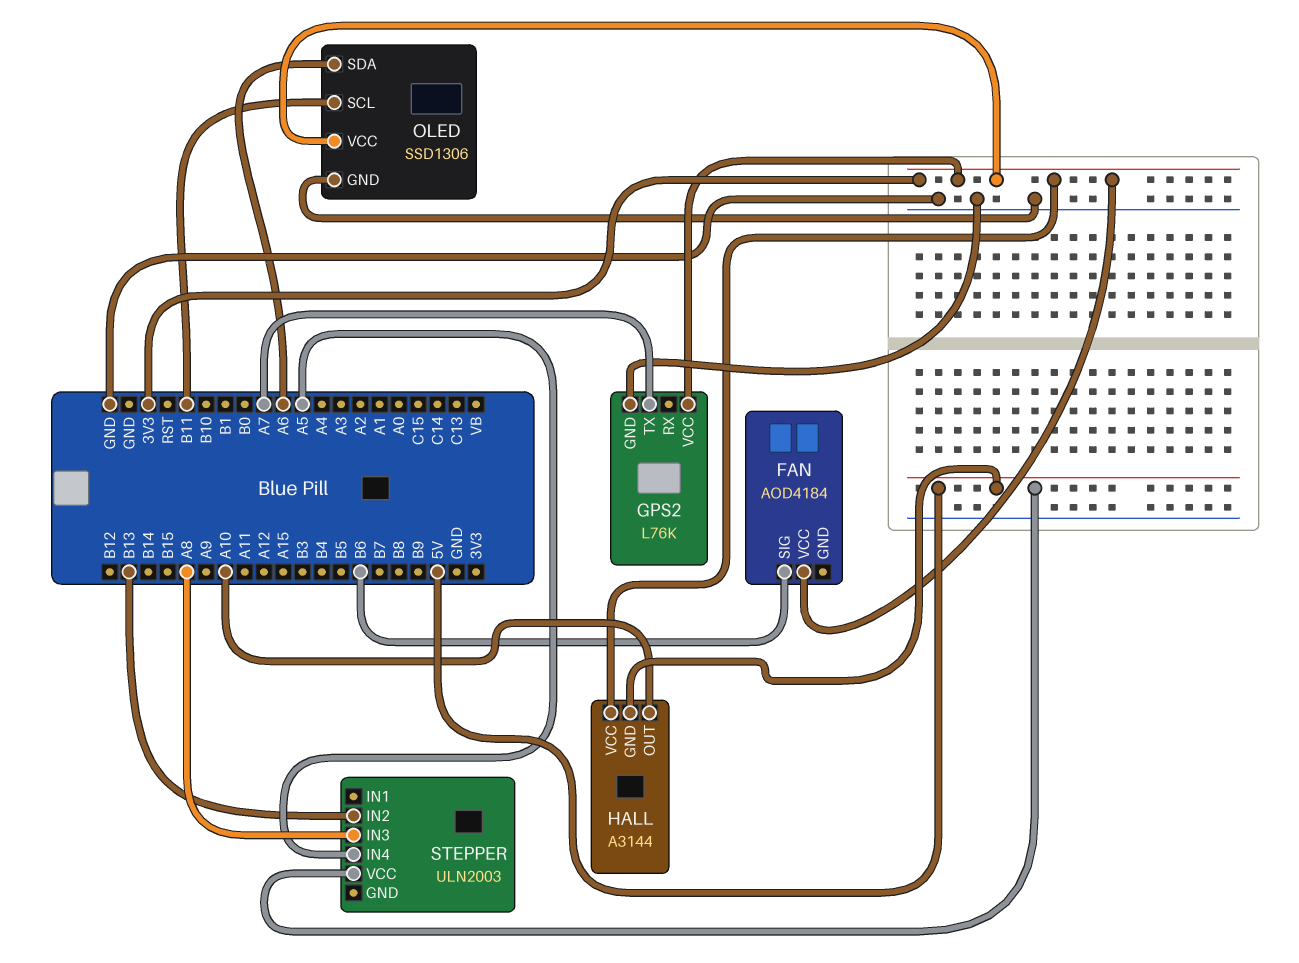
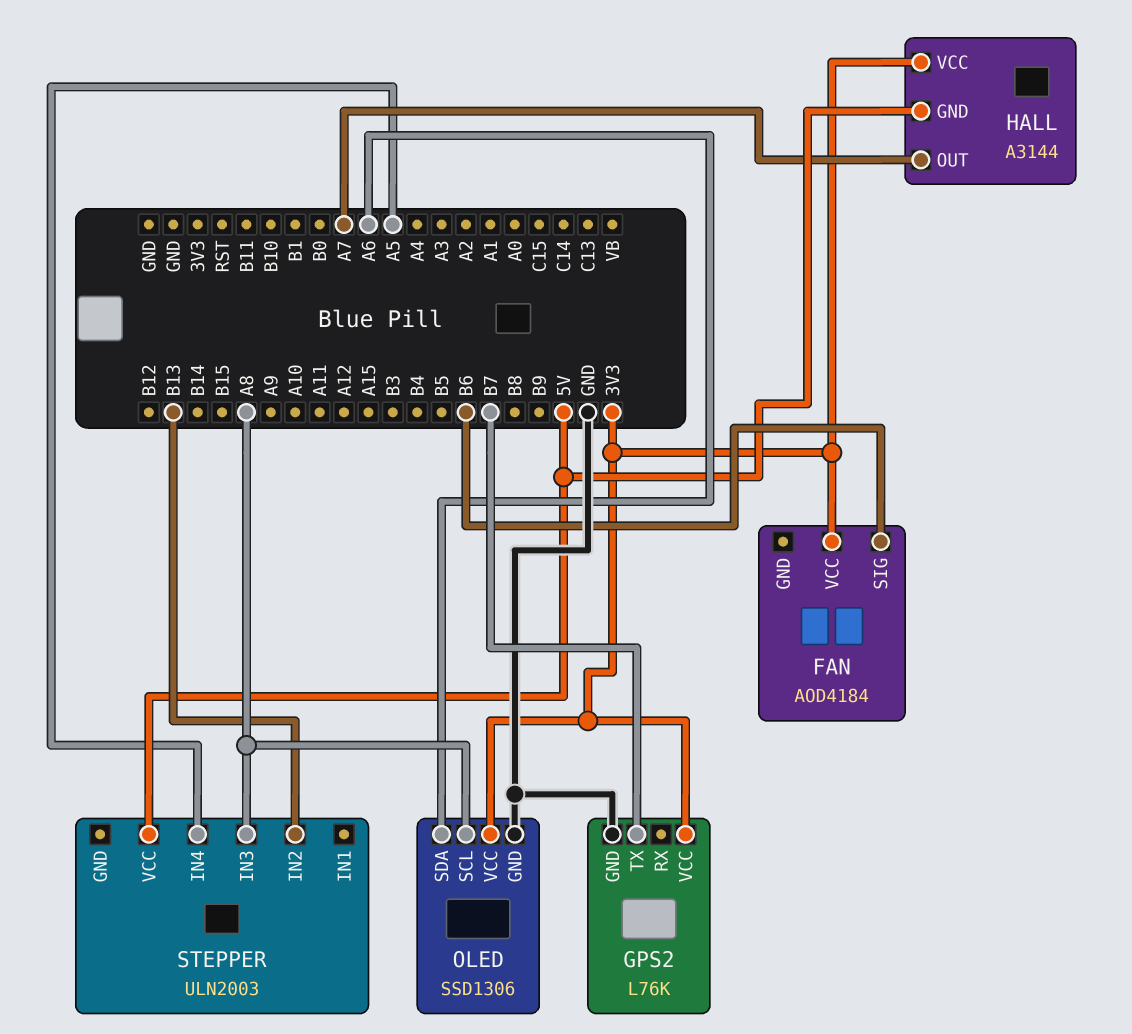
GPS2 pin TX: A7 -> B7
HALL pin OUT: A10 -> A7
OLED pin SCL: B11 -> A8

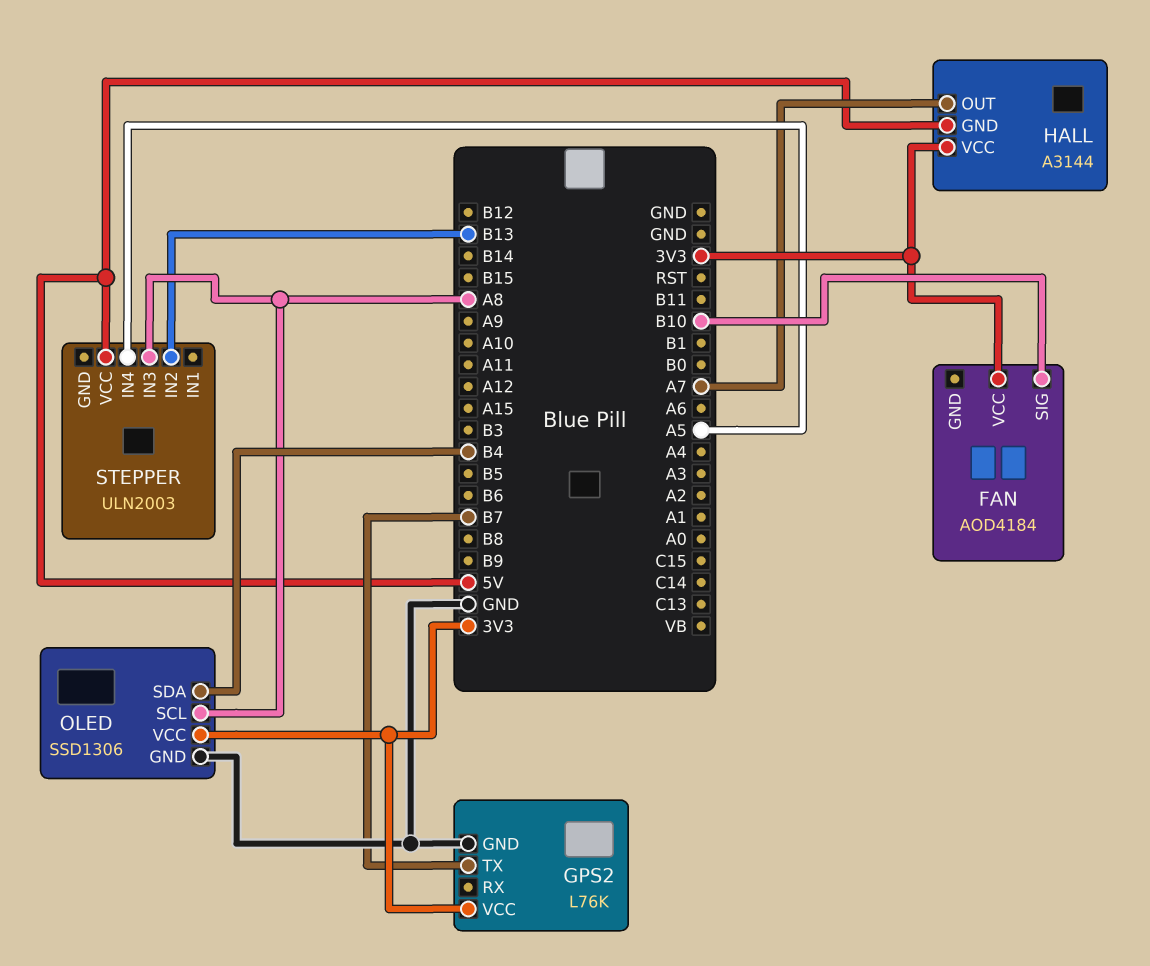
FAN pin SIG: B6 -> B10
OLED pin SDA: A6 -> B4

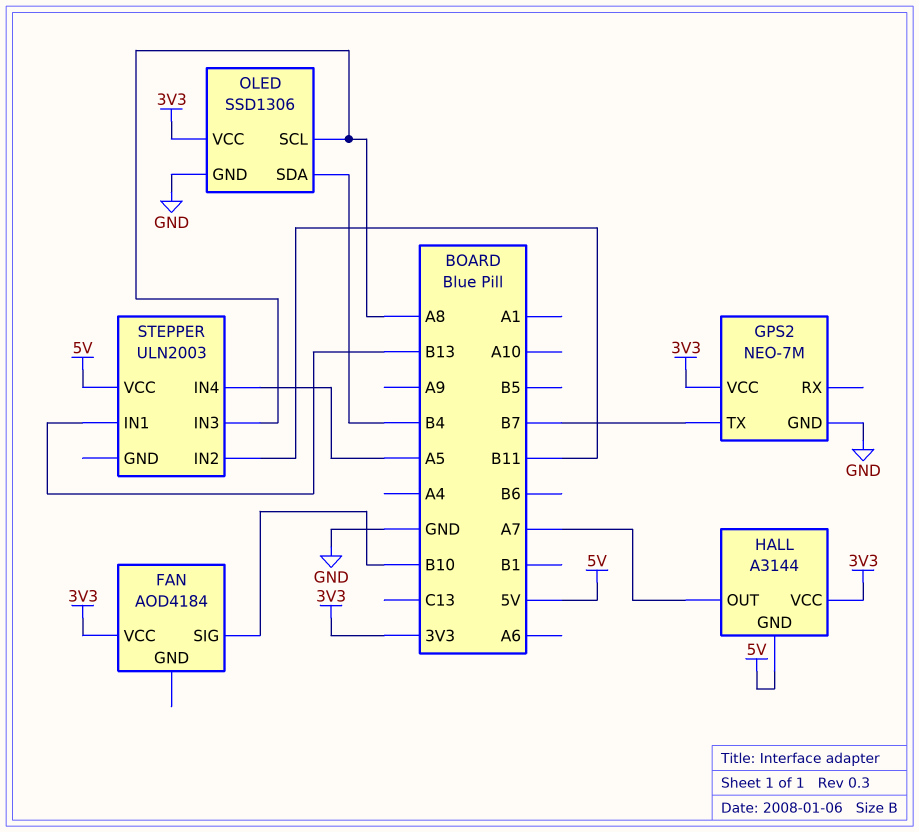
GPS2: L76K -> NEO-7M
STEPPER pin IN1: none -> B13
STEPPER pin IN2: B13 -> B11

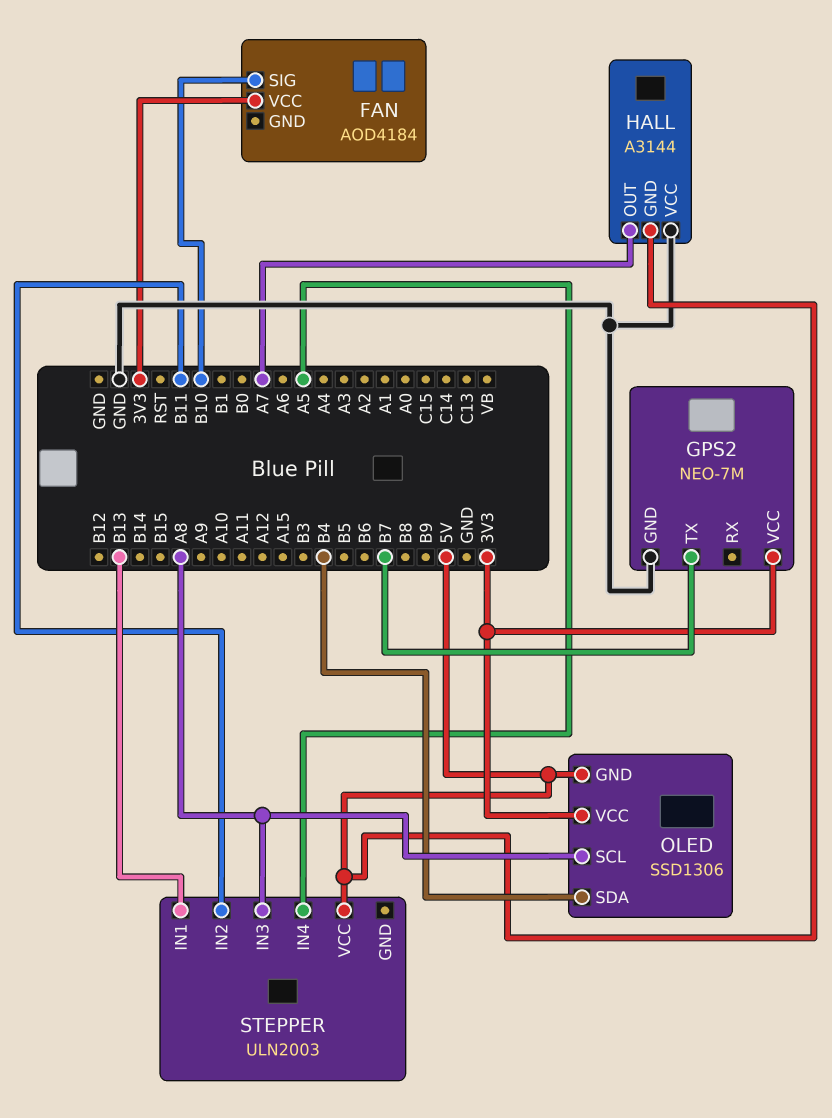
HALL pin VCC: 3V3 -> GND
OLED pin GND: GND -> 5V

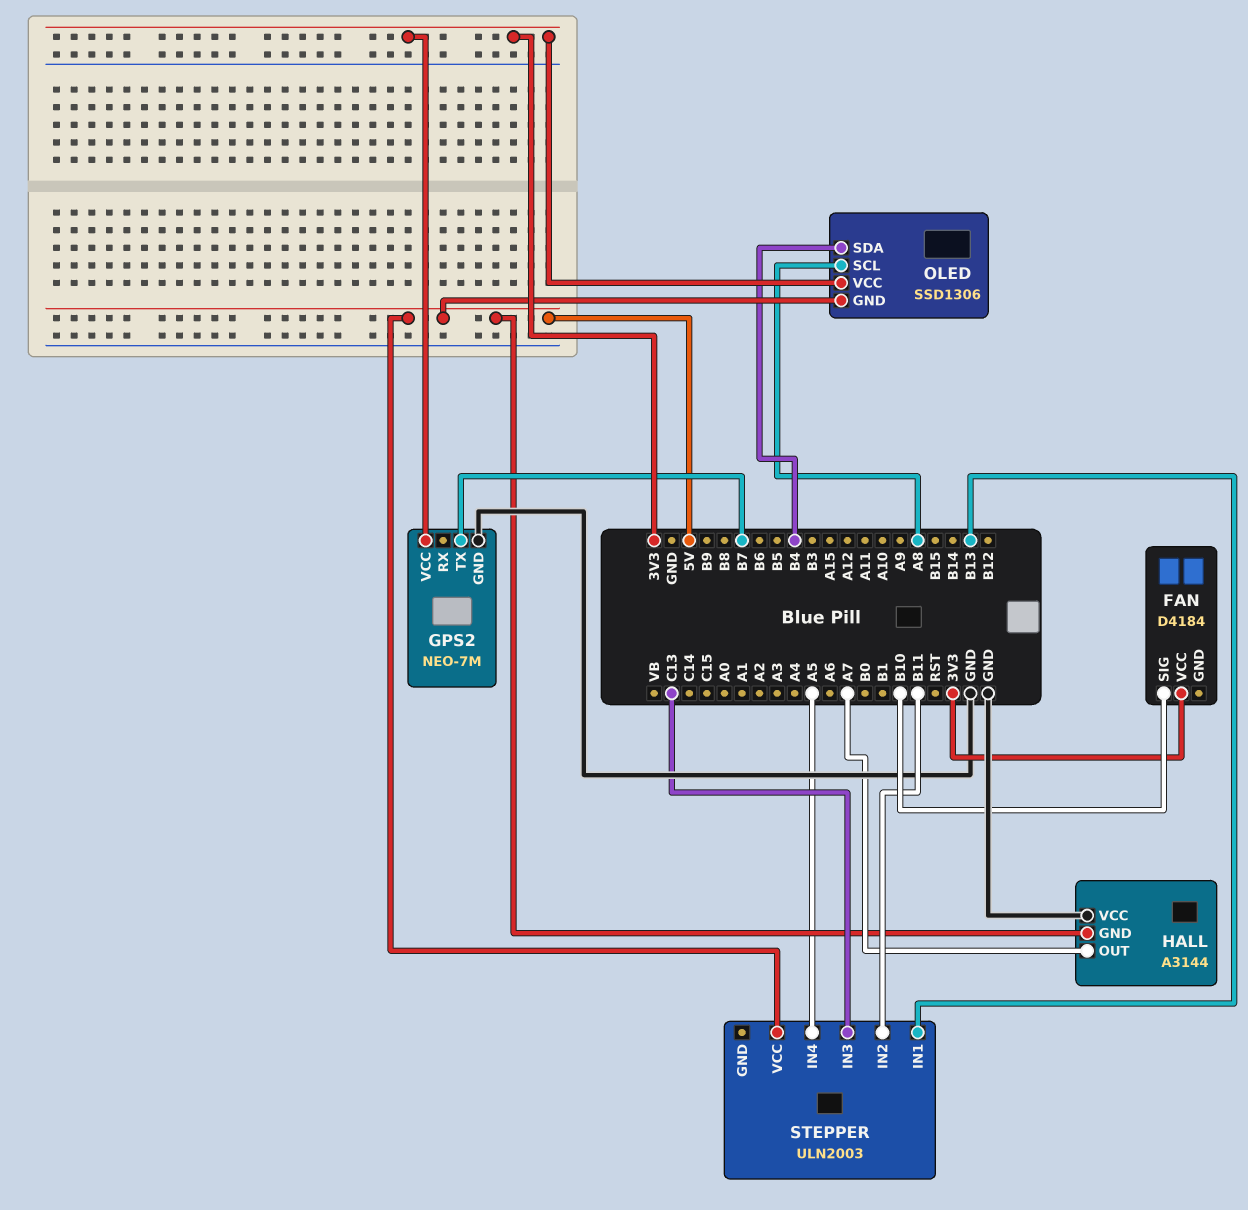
FAN: AOD4184 -> D4184
STEPPER pin IN3: A8 -> C13

